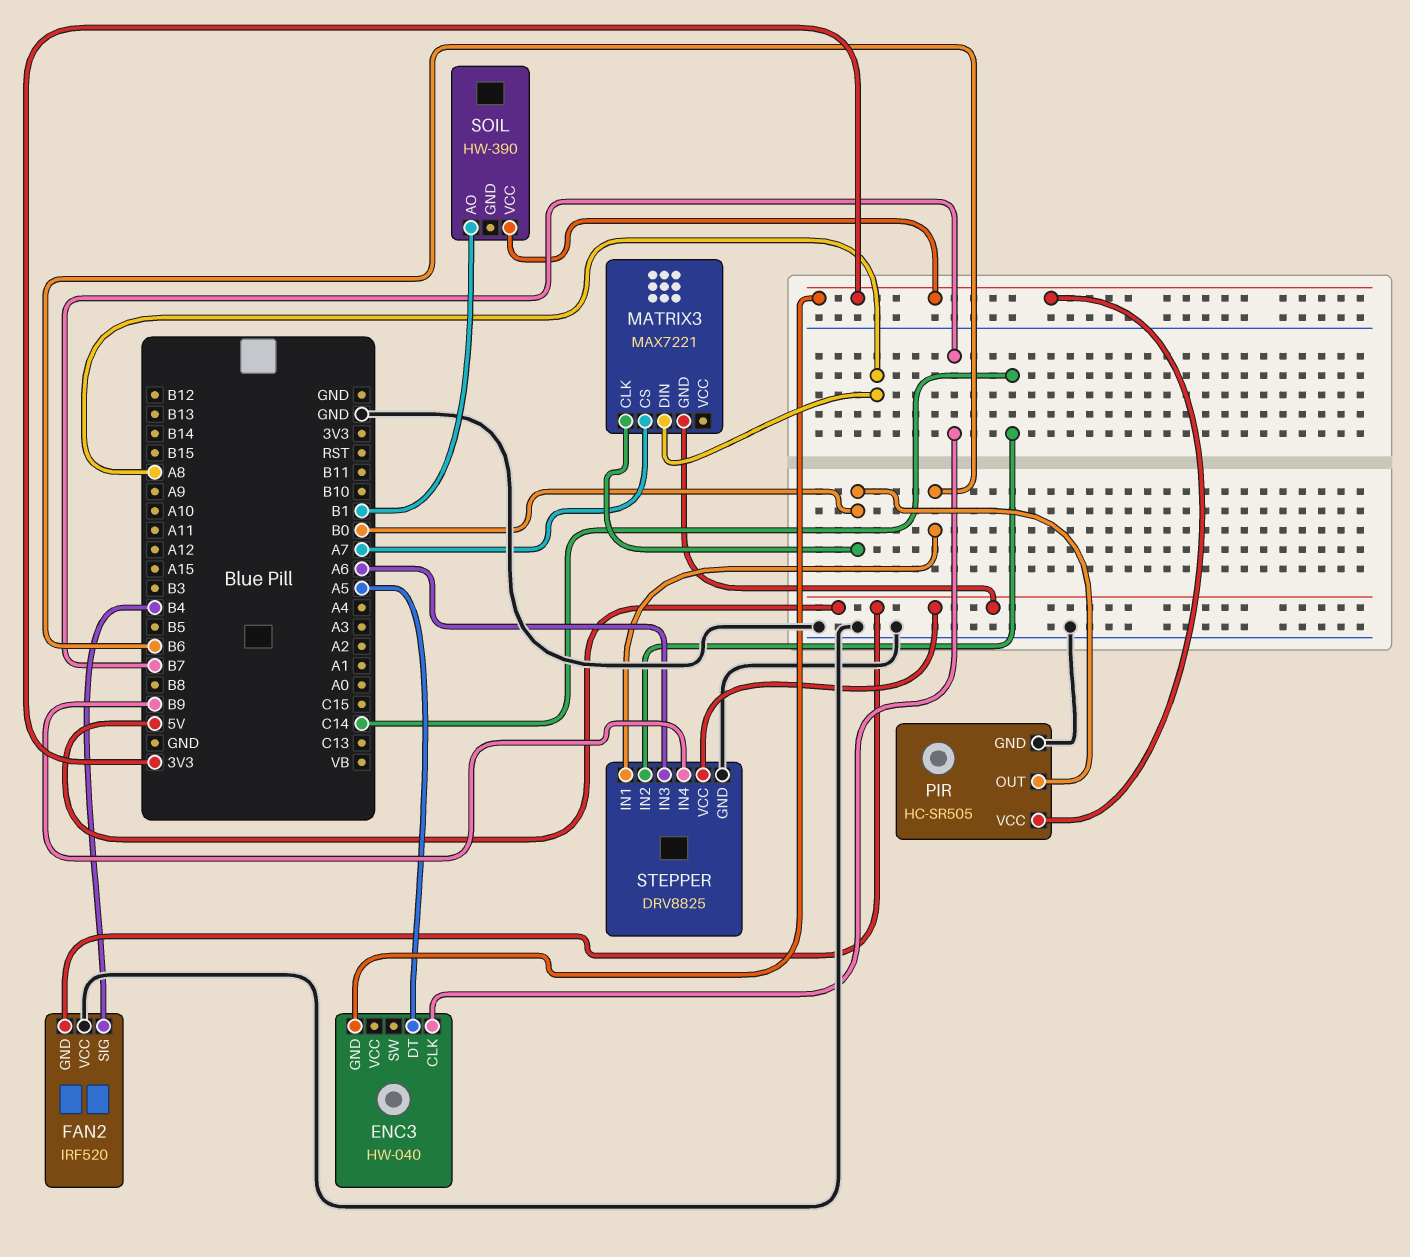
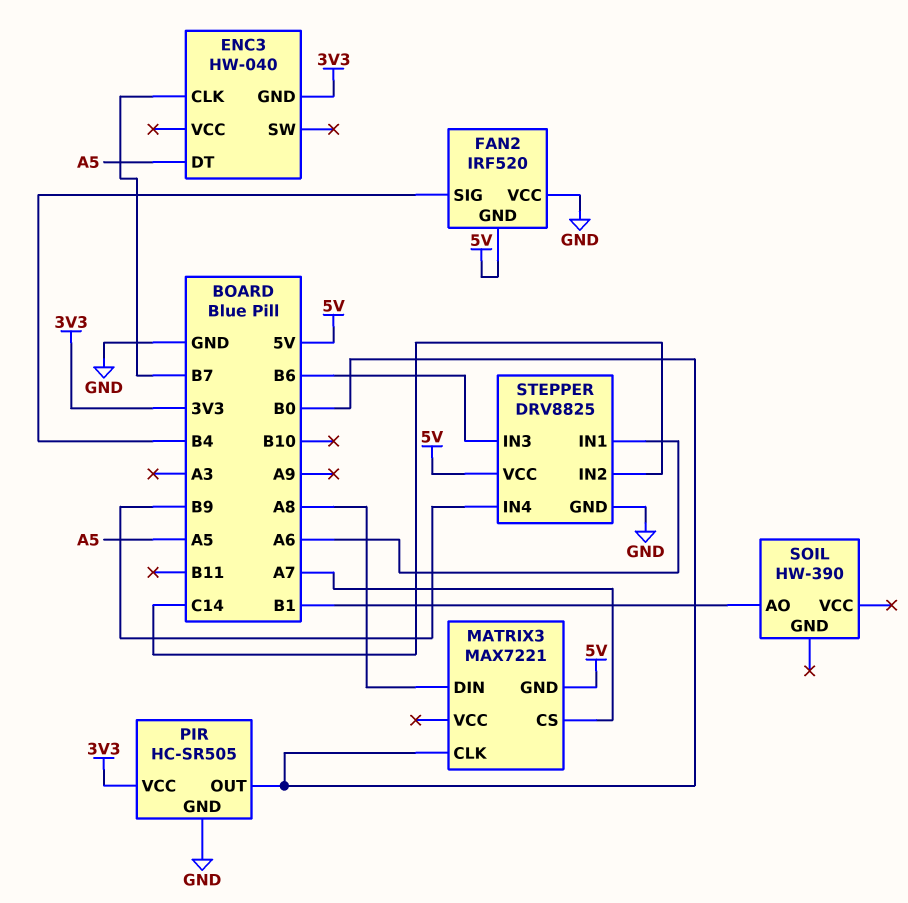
SOIL pin VCC: 3V3 -> none
STEPPER pin IN1: B6 -> A6
STEPPER pin IN3: A6 -> B6

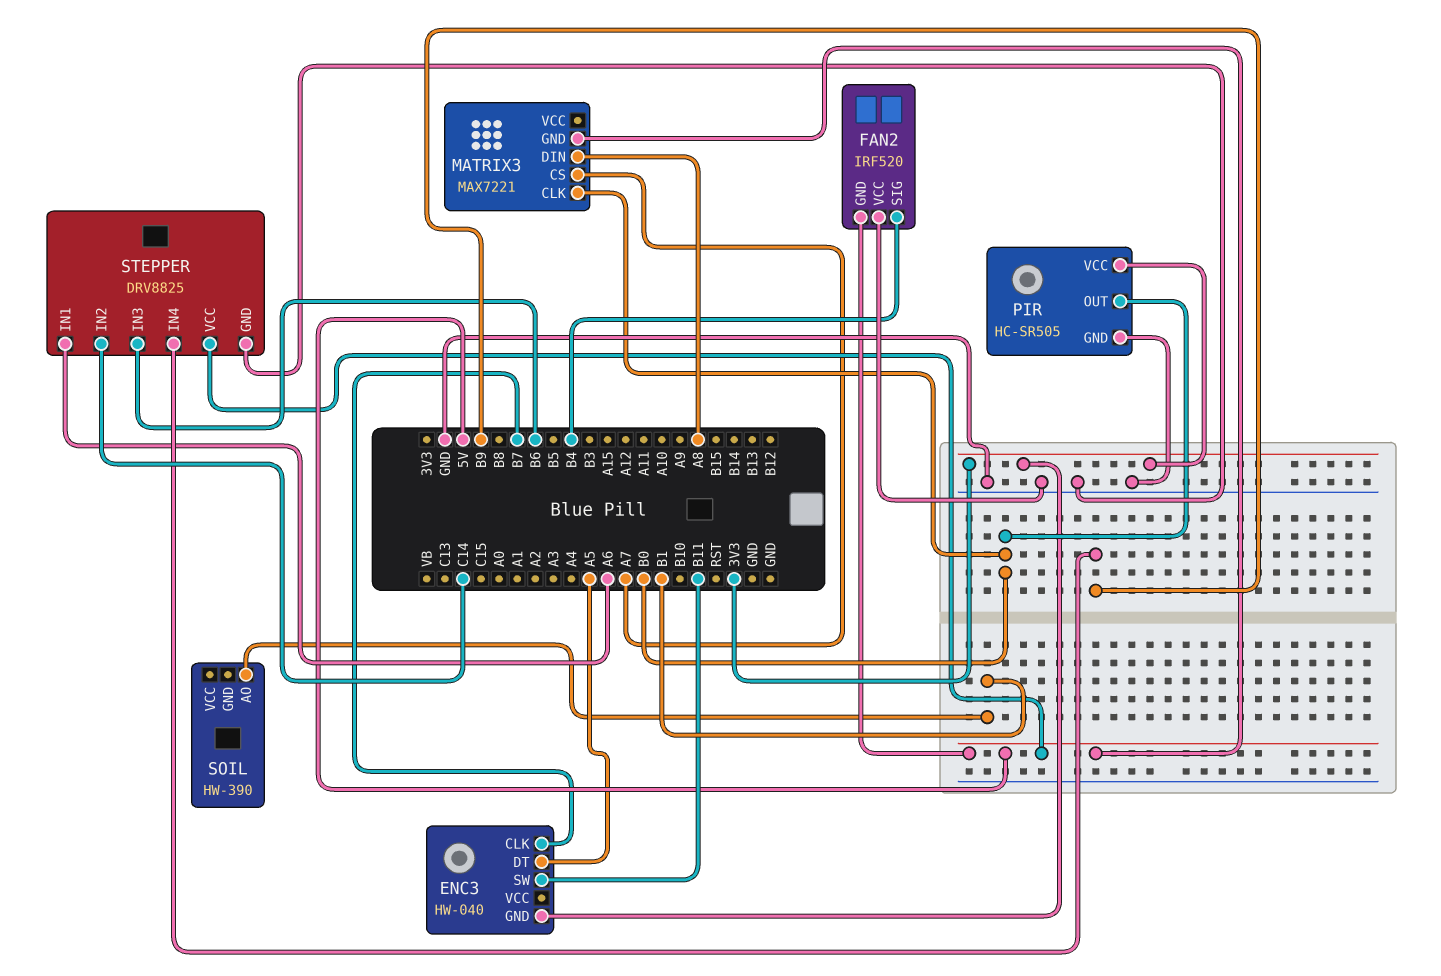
ENC3 pin SW: none -> B11

